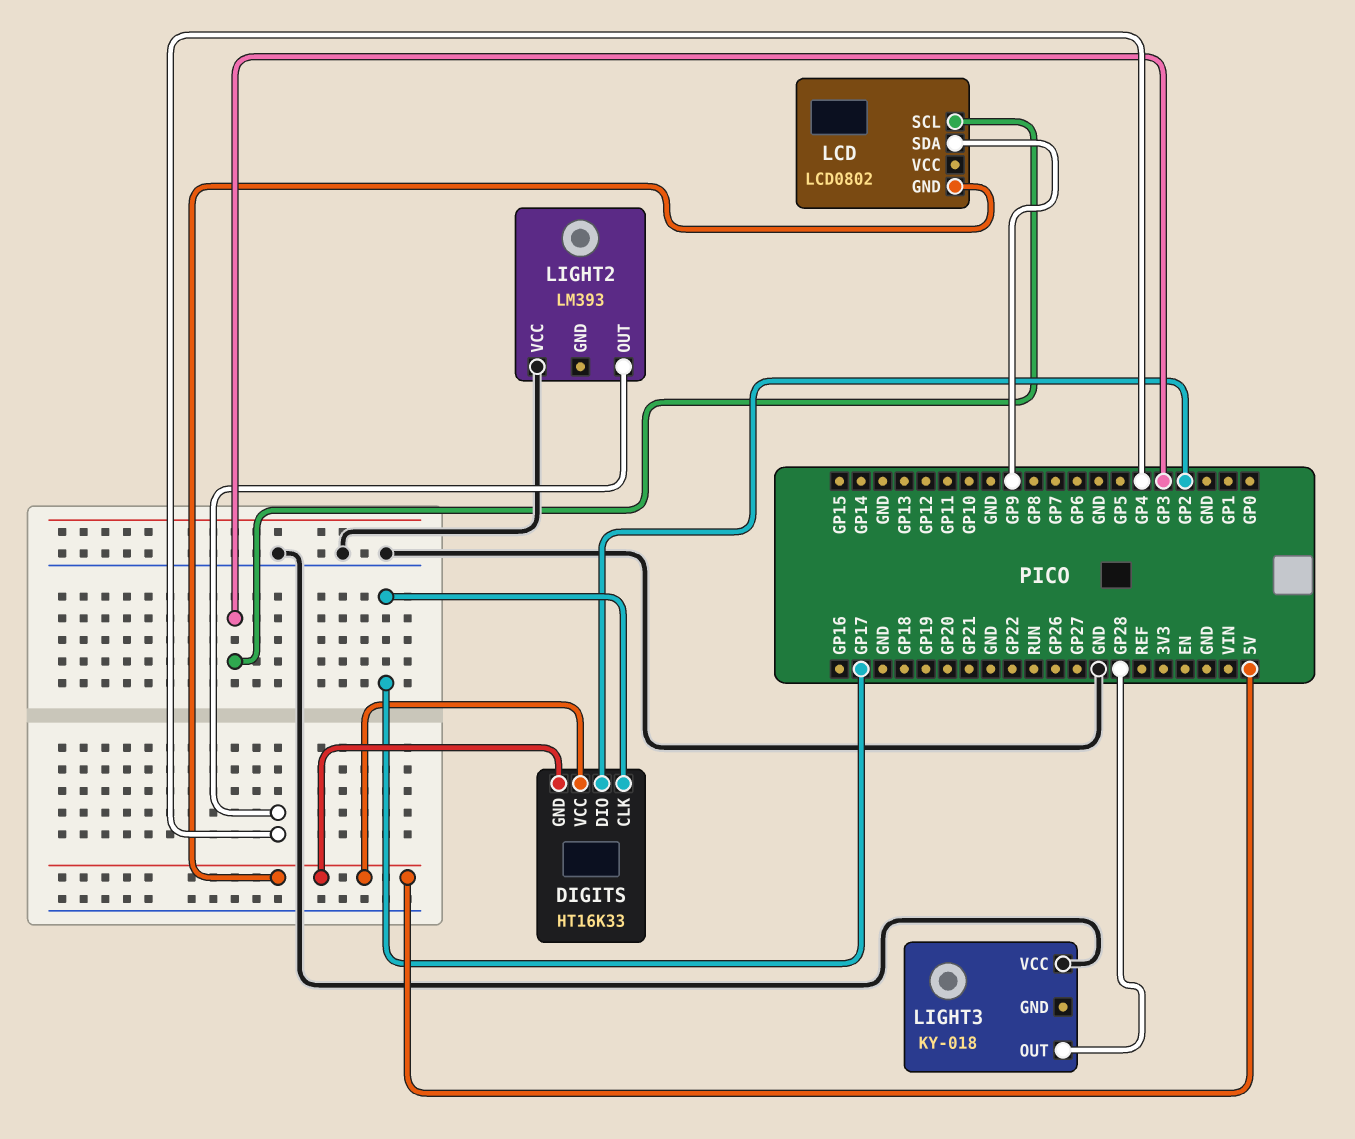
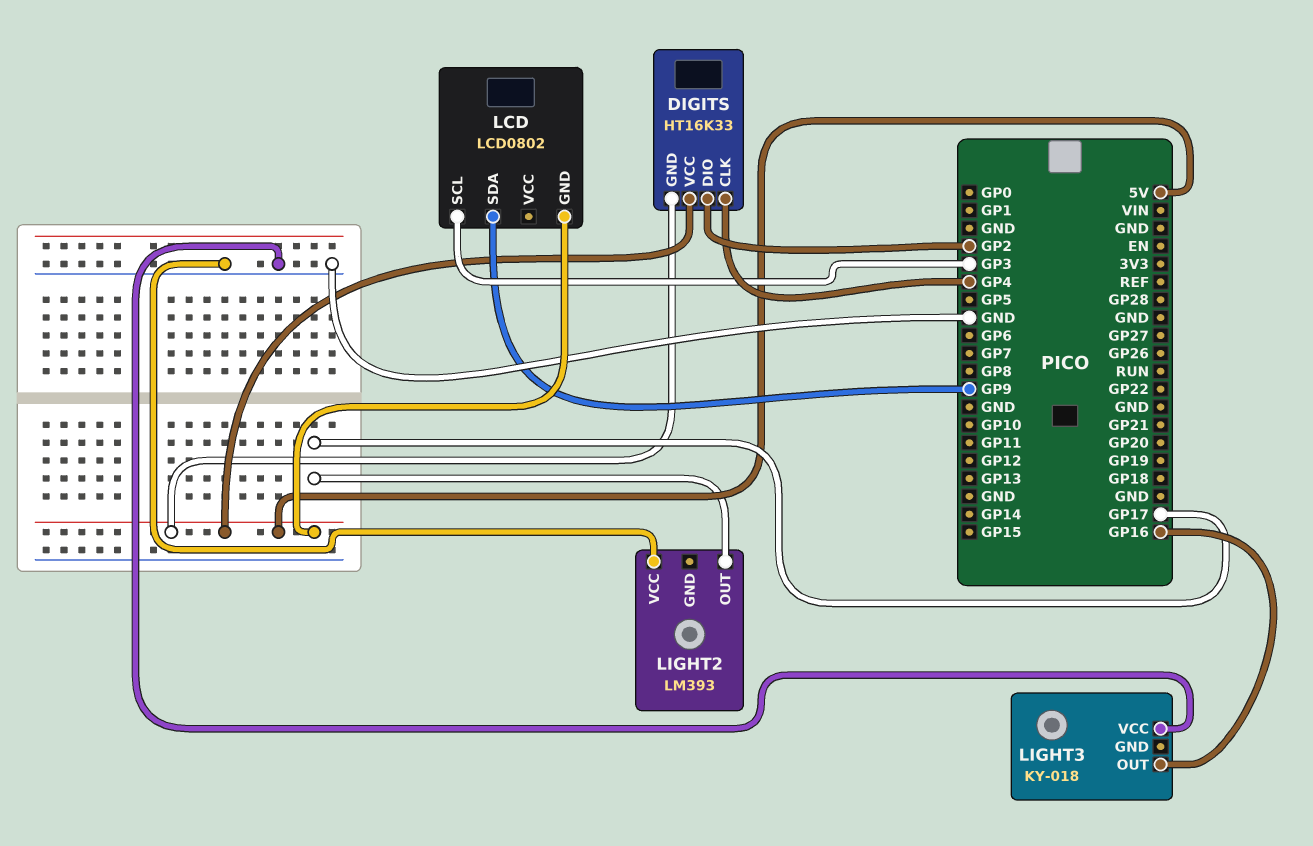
DIGITS pin CLK: GP17 -> GP4
LIGHT2 pin OUT: GP4 -> GP17
LIGHT3 pin OUT: GP28 -> GP16

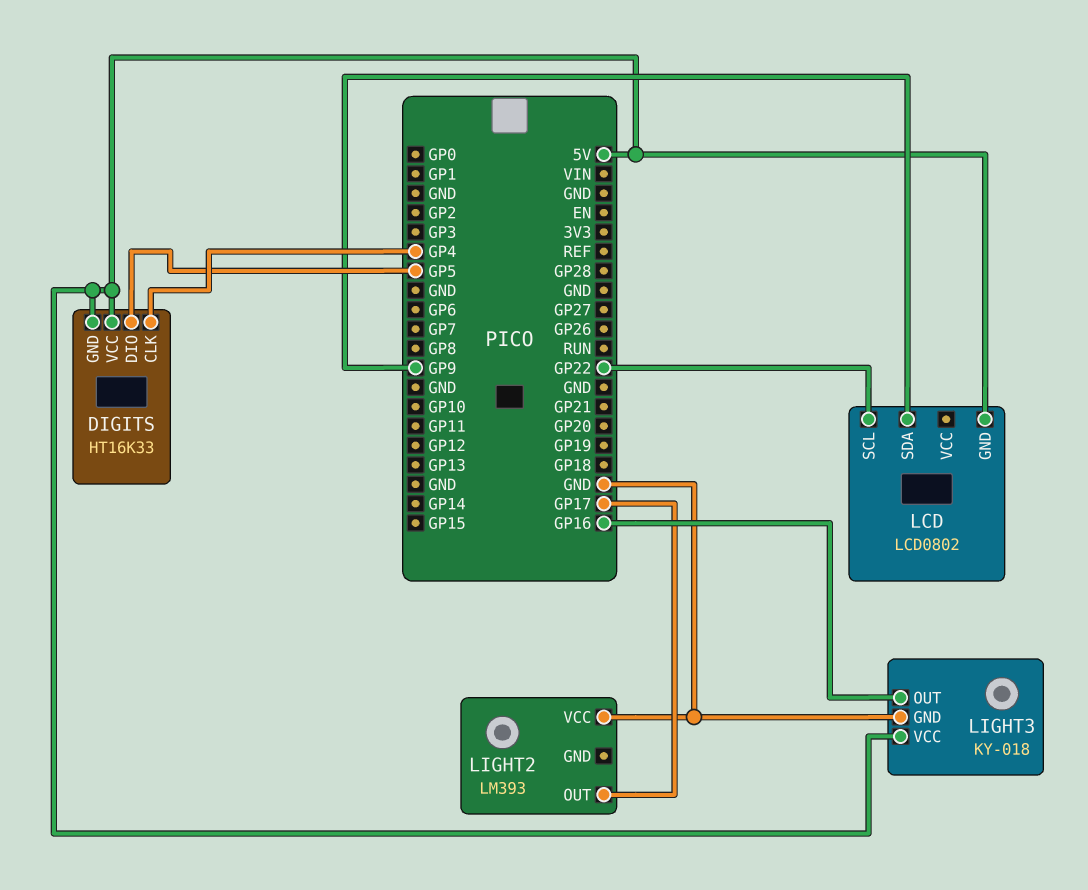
DIGITS pin DIO: GP2 -> GP5
LCD pin SCL: GP3 -> GP22
LIGHT3 pin GND: none -> GND
LIGHT3 pin VCC: GND -> 5V

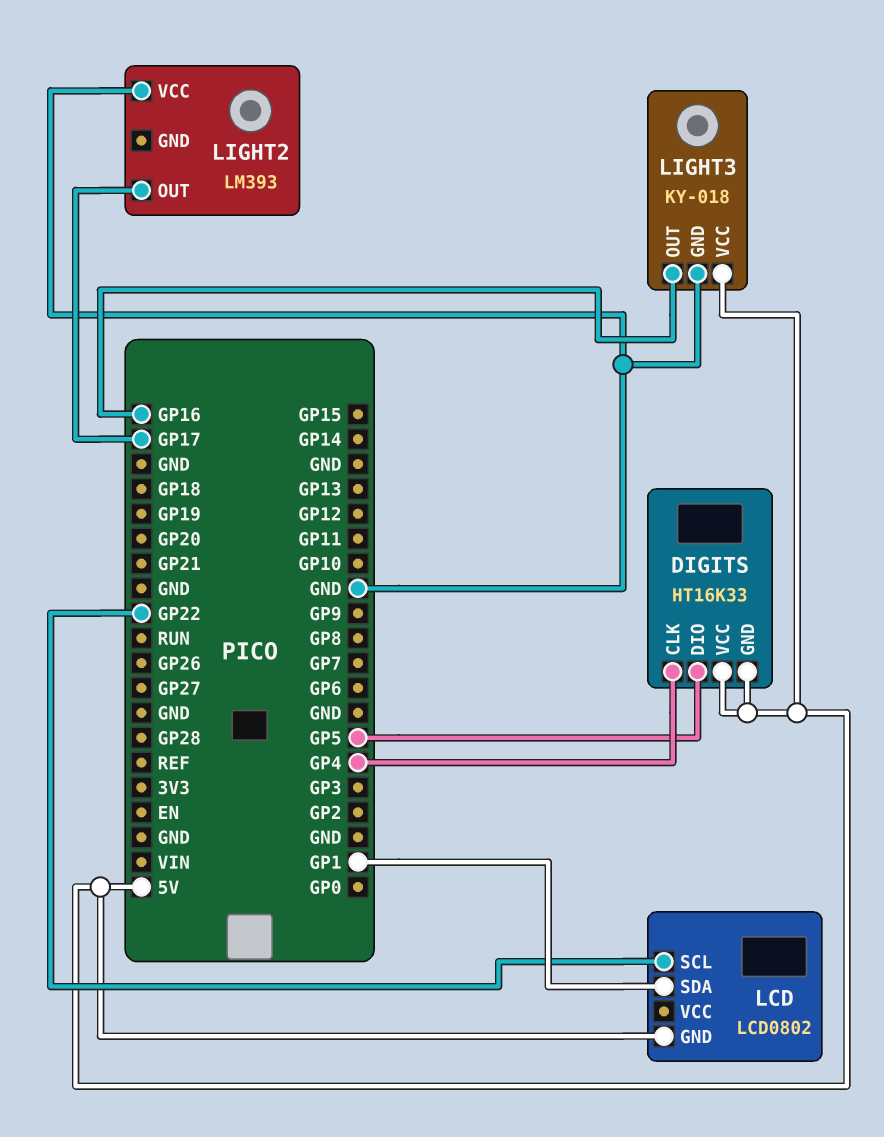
LCD pin SDA: GP9 -> GP1

